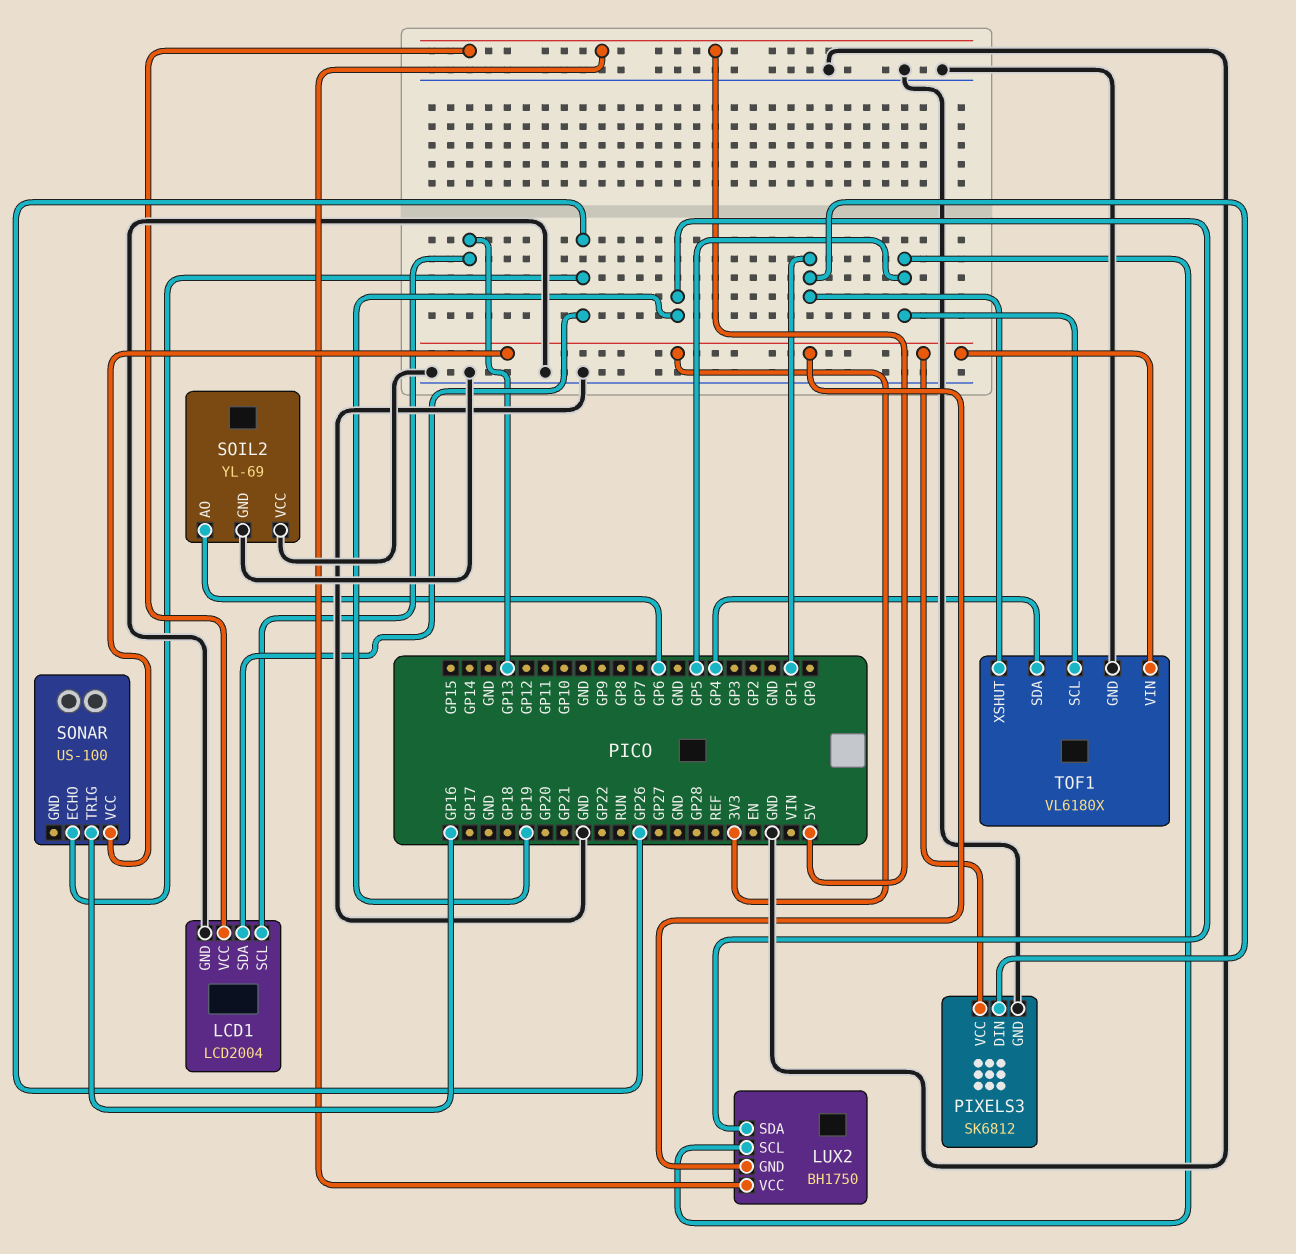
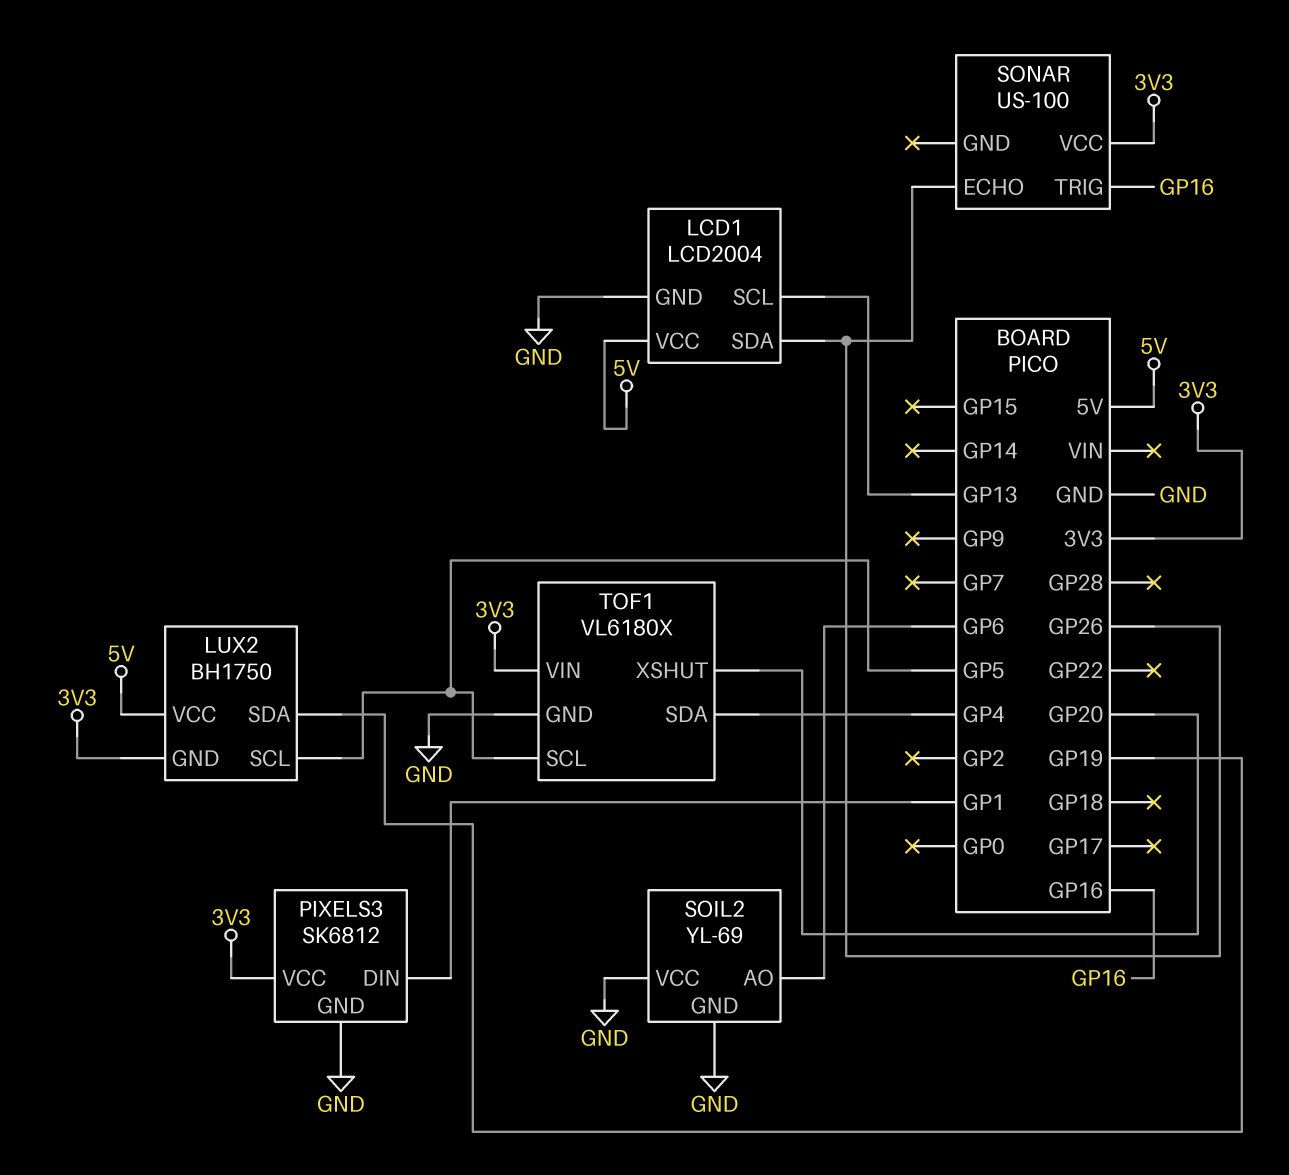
TOF1 pin XSHUT: GP1 -> GP20

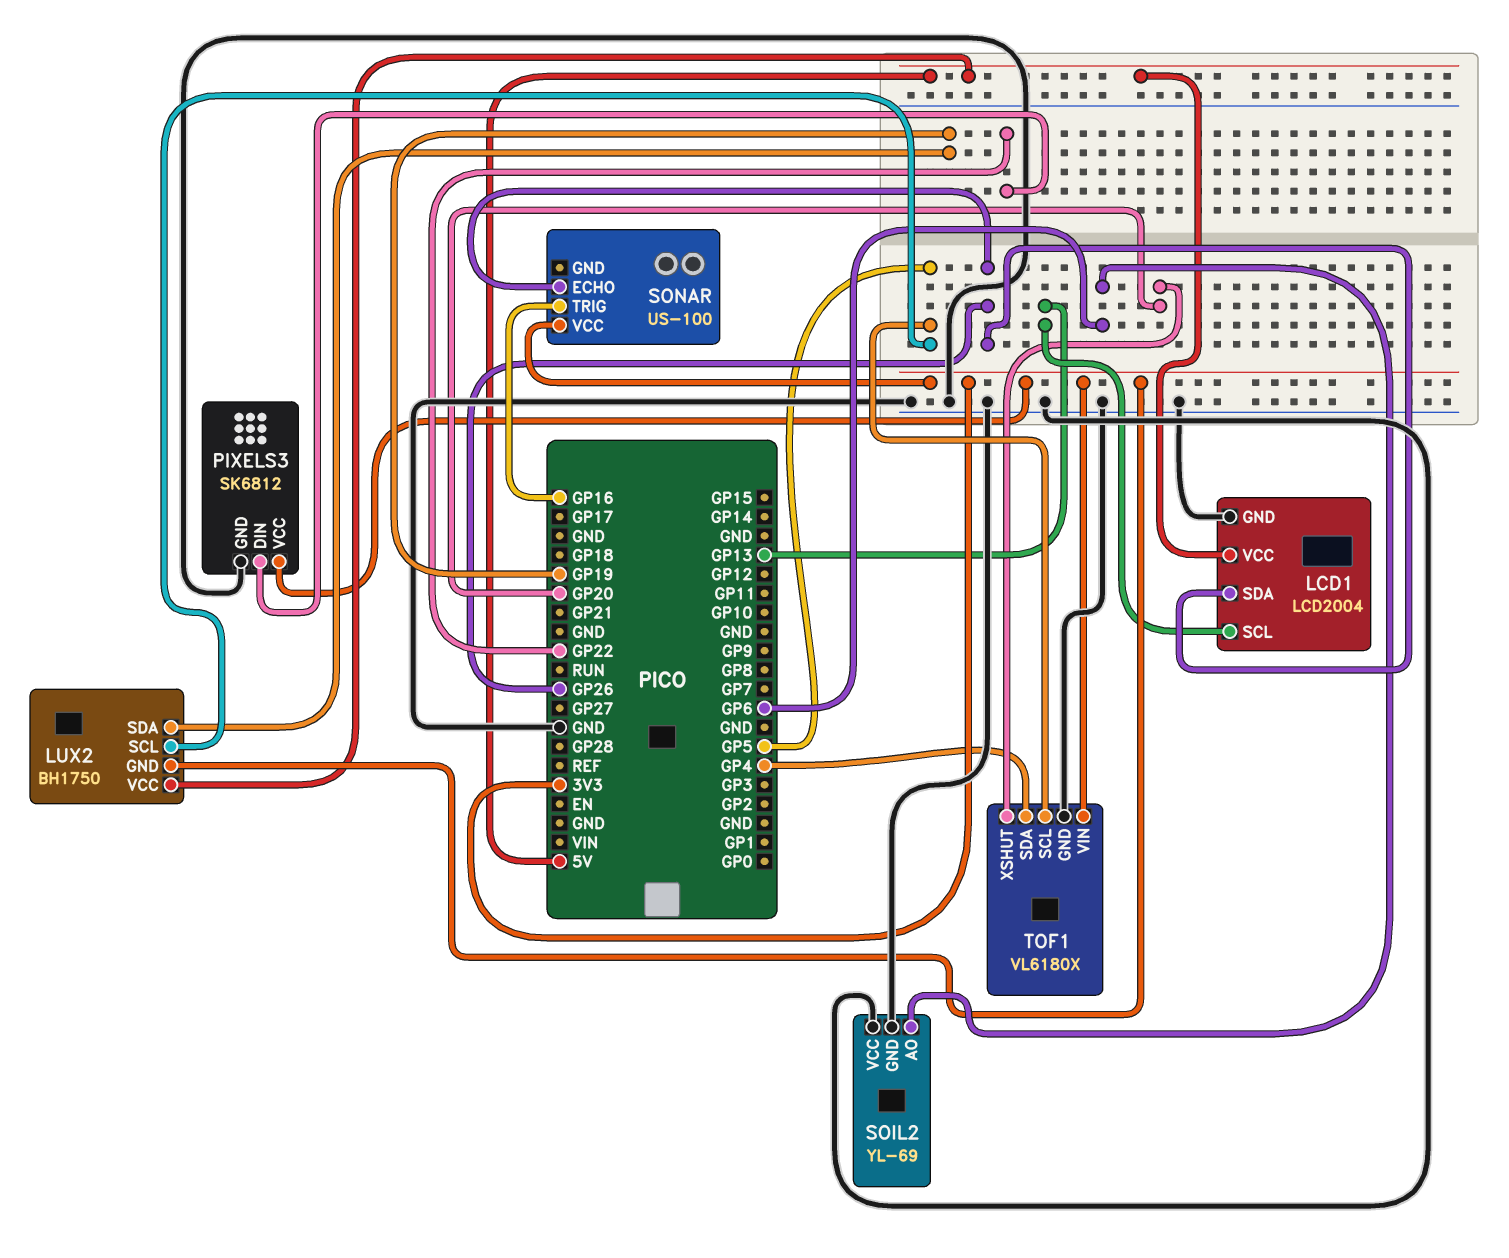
PIXELS3 pin DIN: GP1 -> GP22

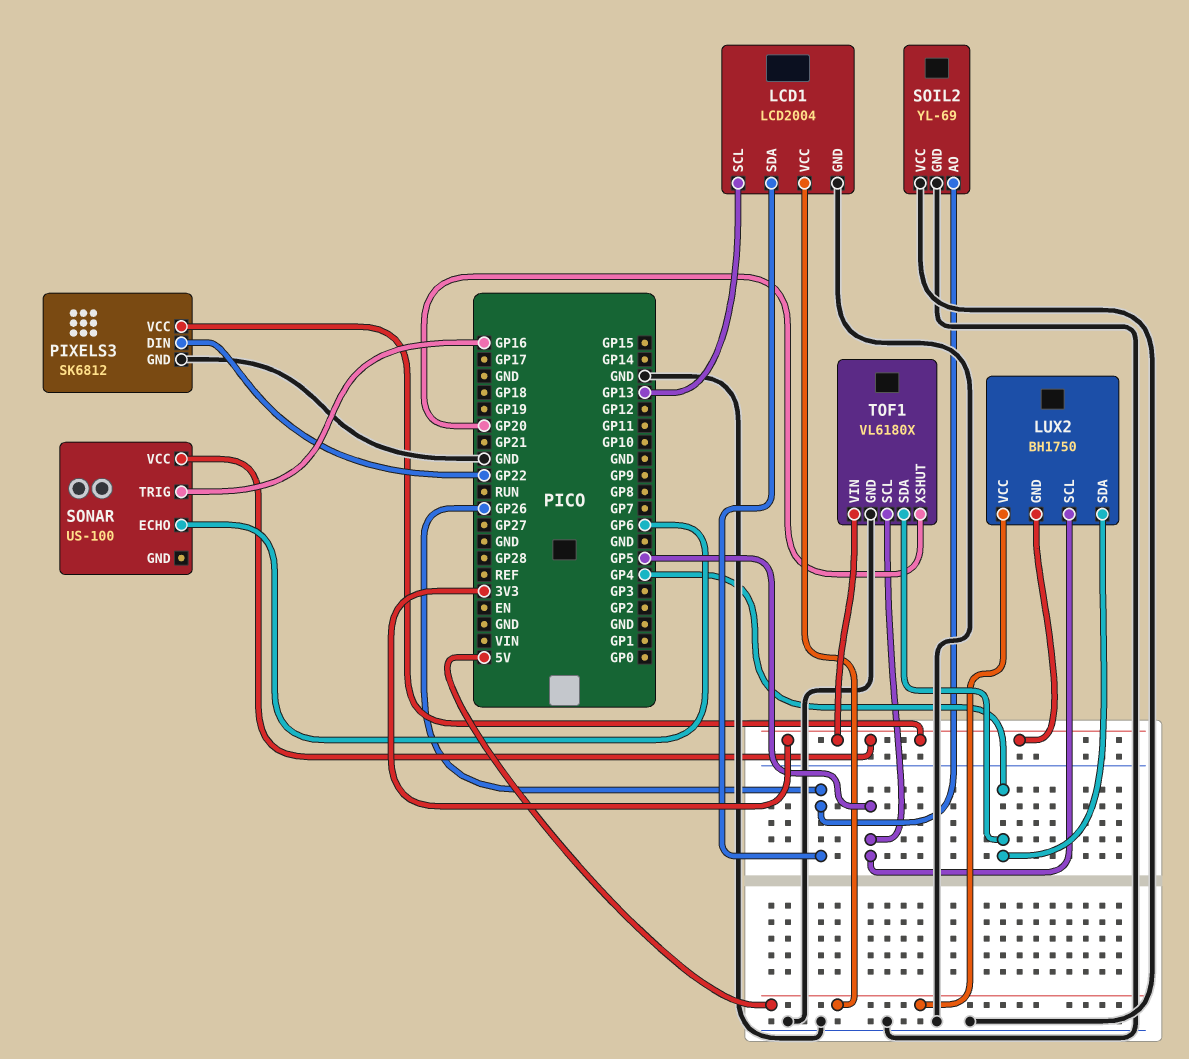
LUX2 pin SDA: GP19 -> GP4
SOIL2 pin AO: GP6 -> GP26
SONAR pin ECHO: GP26 -> GP6

